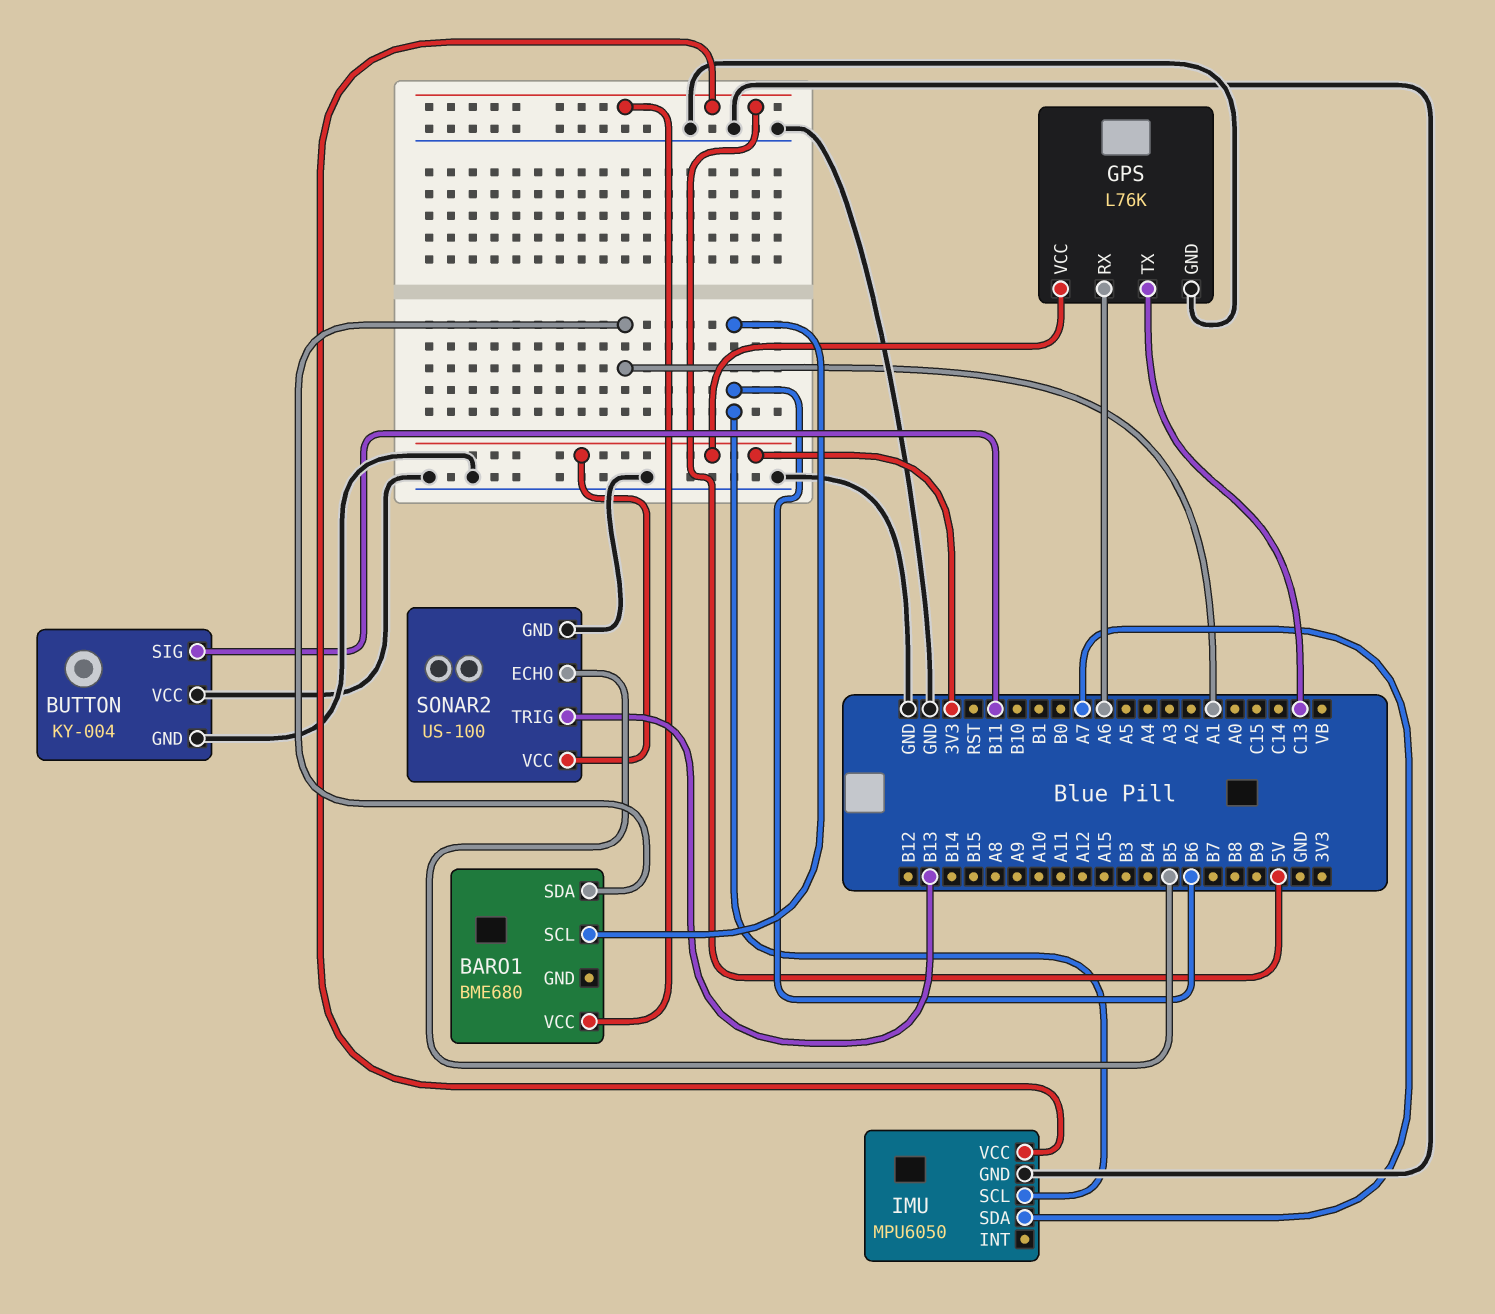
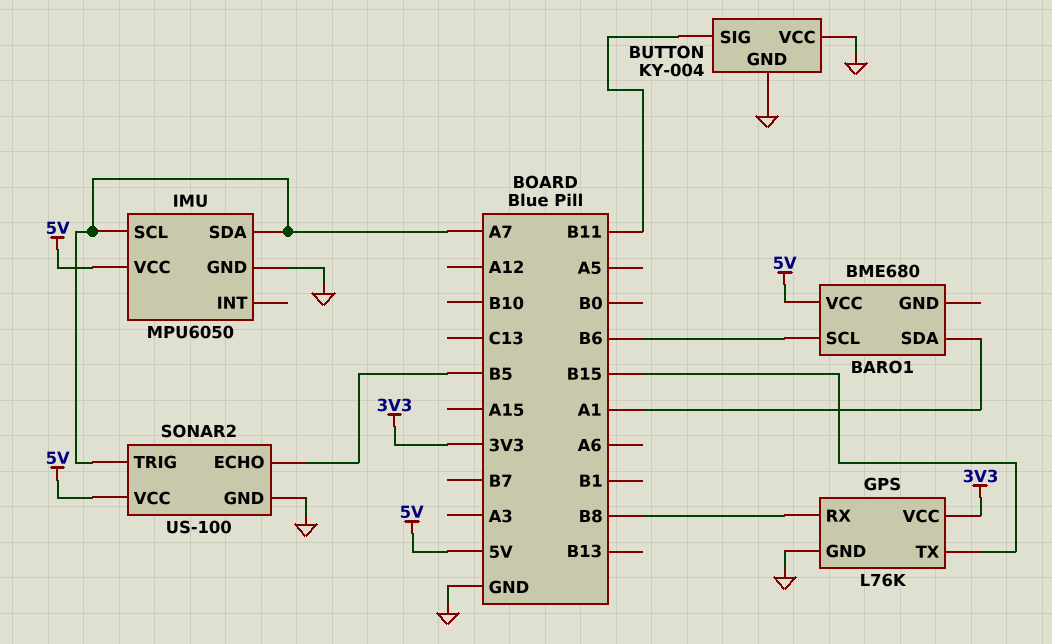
GPS pin RX: A6 -> B8
GPS pin TX: C13 -> B15
IMU pin SCL: B6 -> A7
SONAR2 pin TRIG: B13 -> A7
SONAR2 pin VCC: 3V3 -> 5V

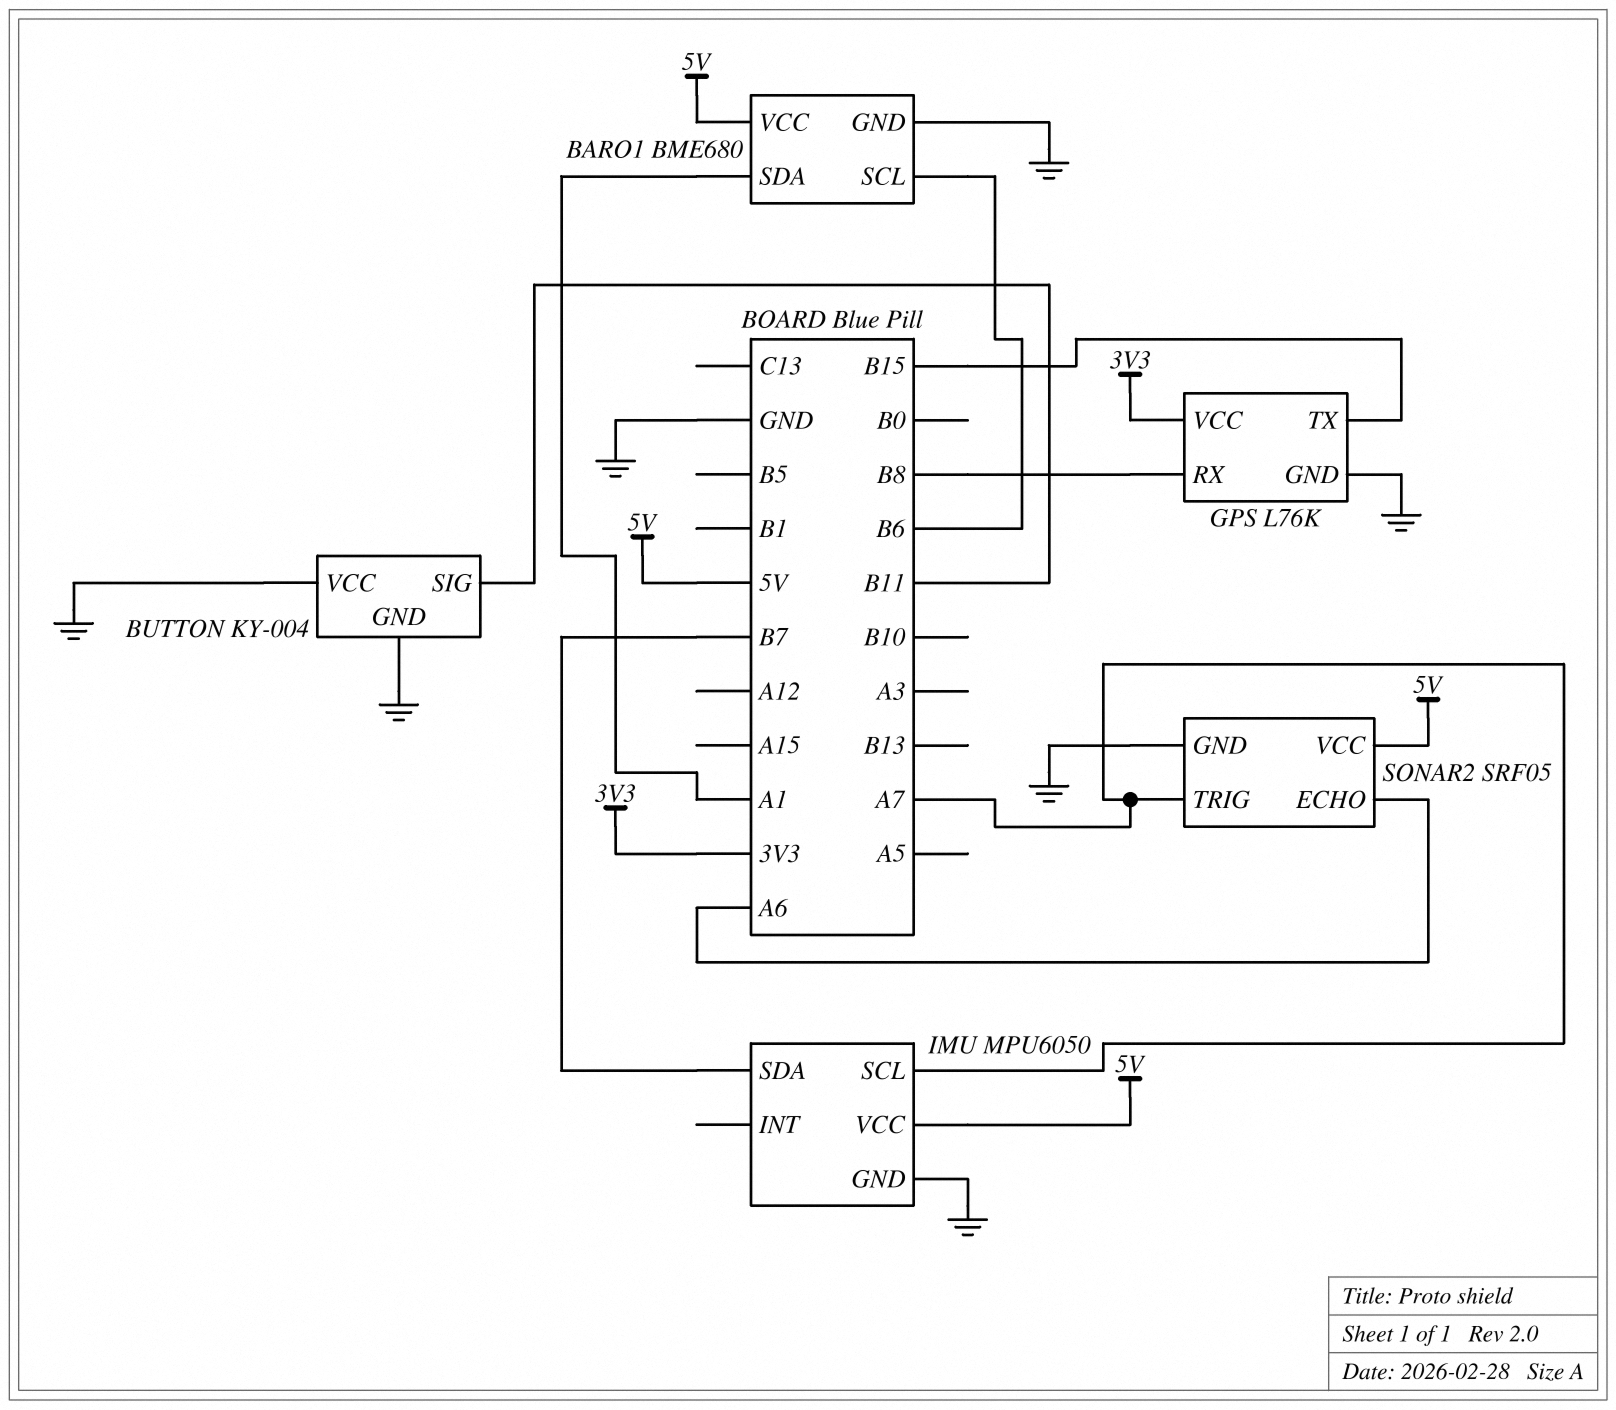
BARO1 pin GND: none -> GND
IMU pin SDA: A7 -> B7
SONAR2: US-100 -> SRF05
SONAR2 pin ECHO: B5 -> A6

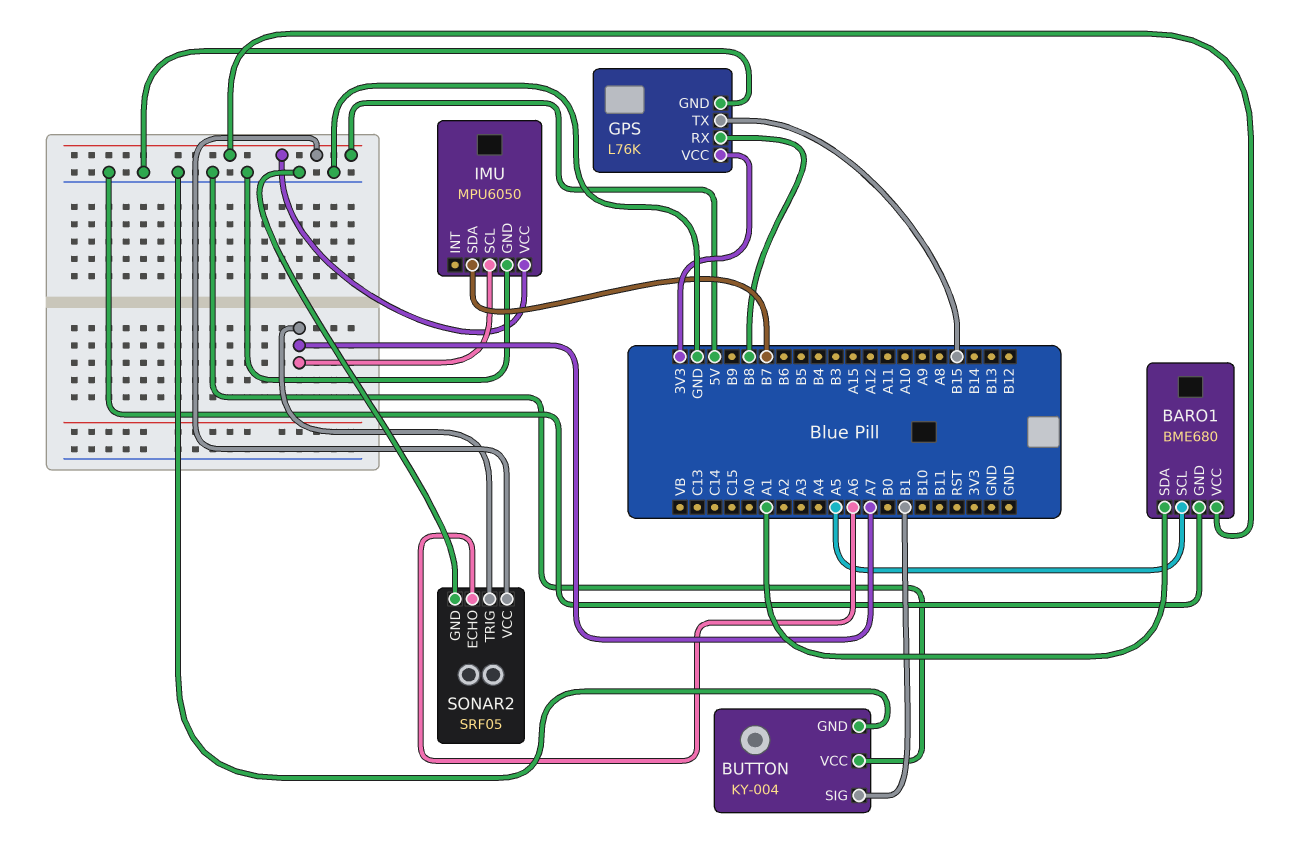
BARO1 pin SCL: B6 -> A5
BUTTON pin SIG: B11 -> B1

